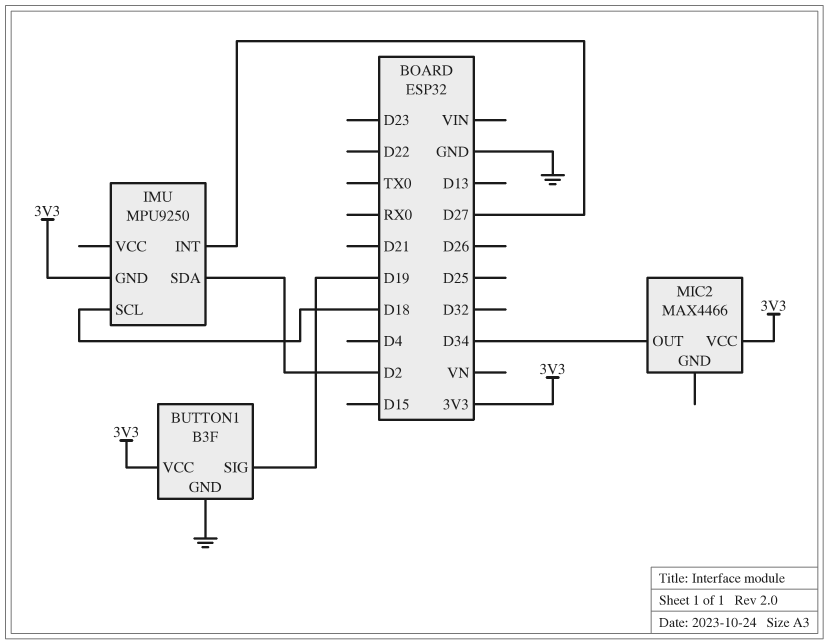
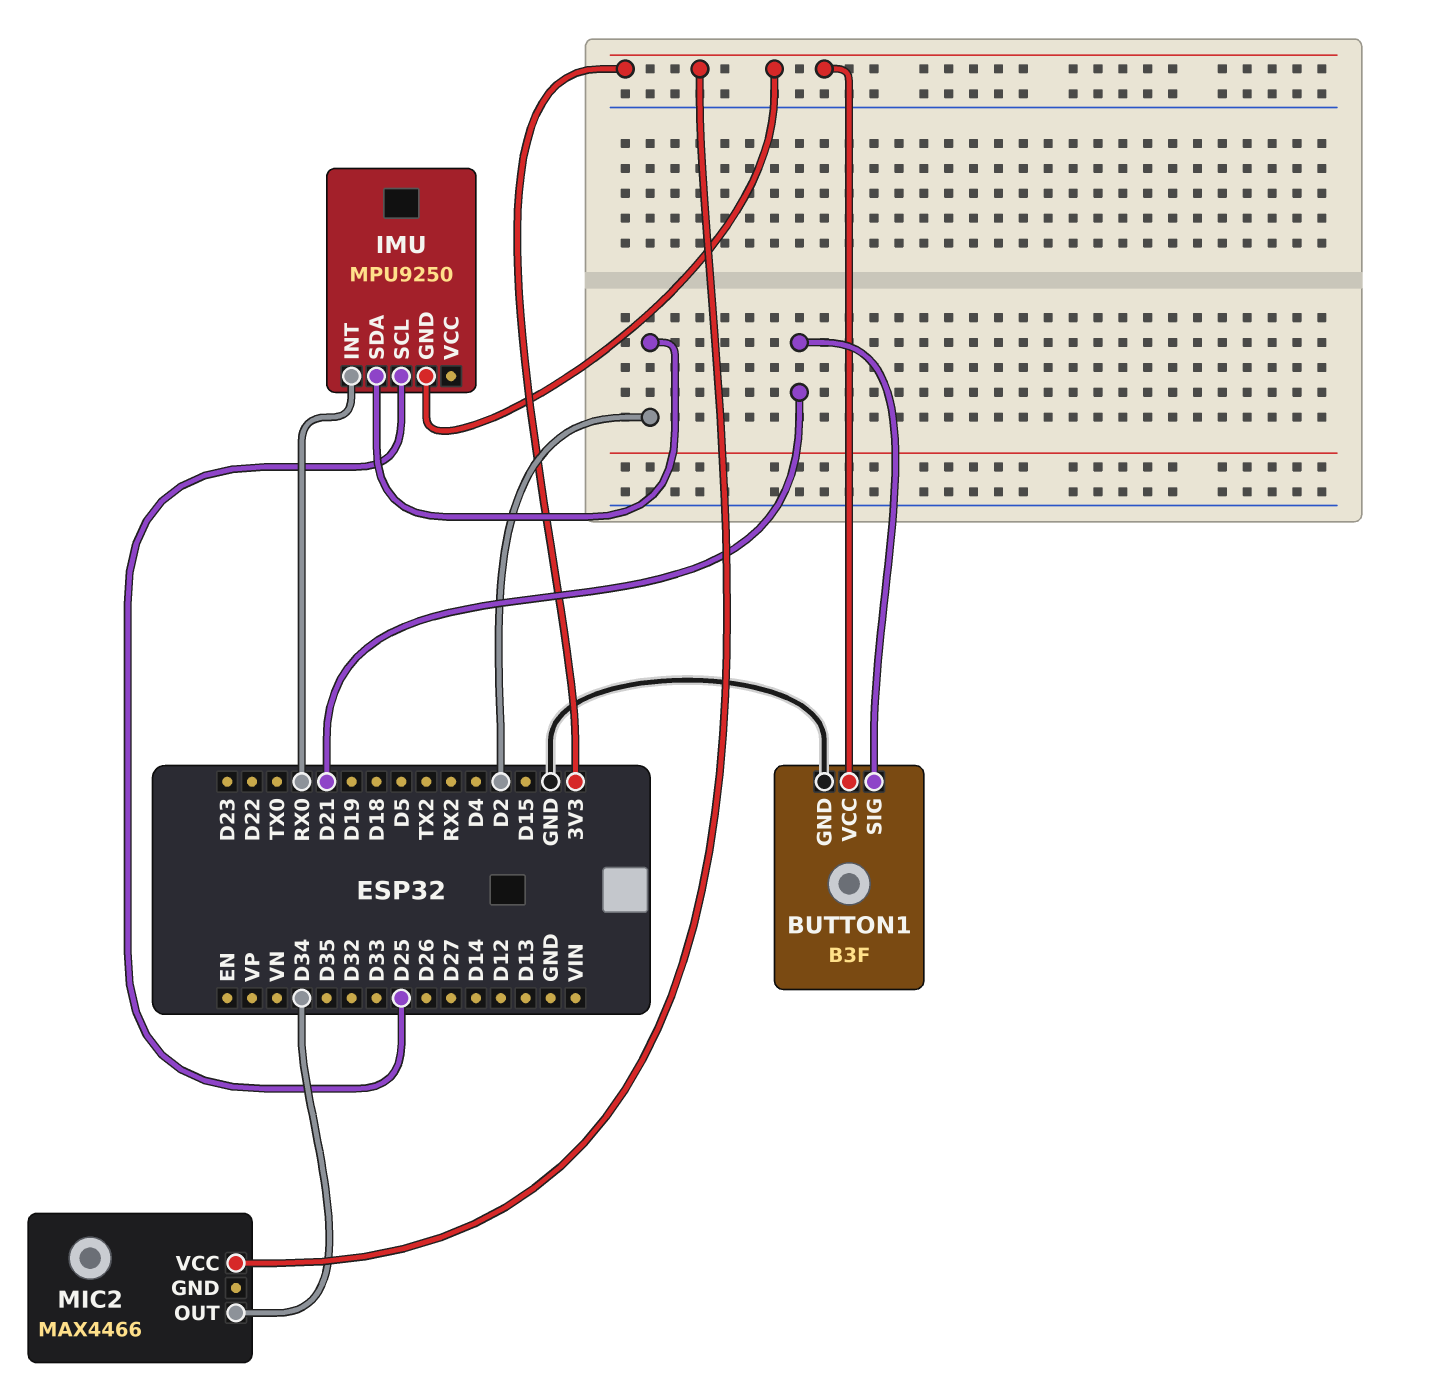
BUTTON1 pin SIG: D19 -> D21
IMU pin INT: D27 -> RX0
IMU pin SCL: D18 -> D25

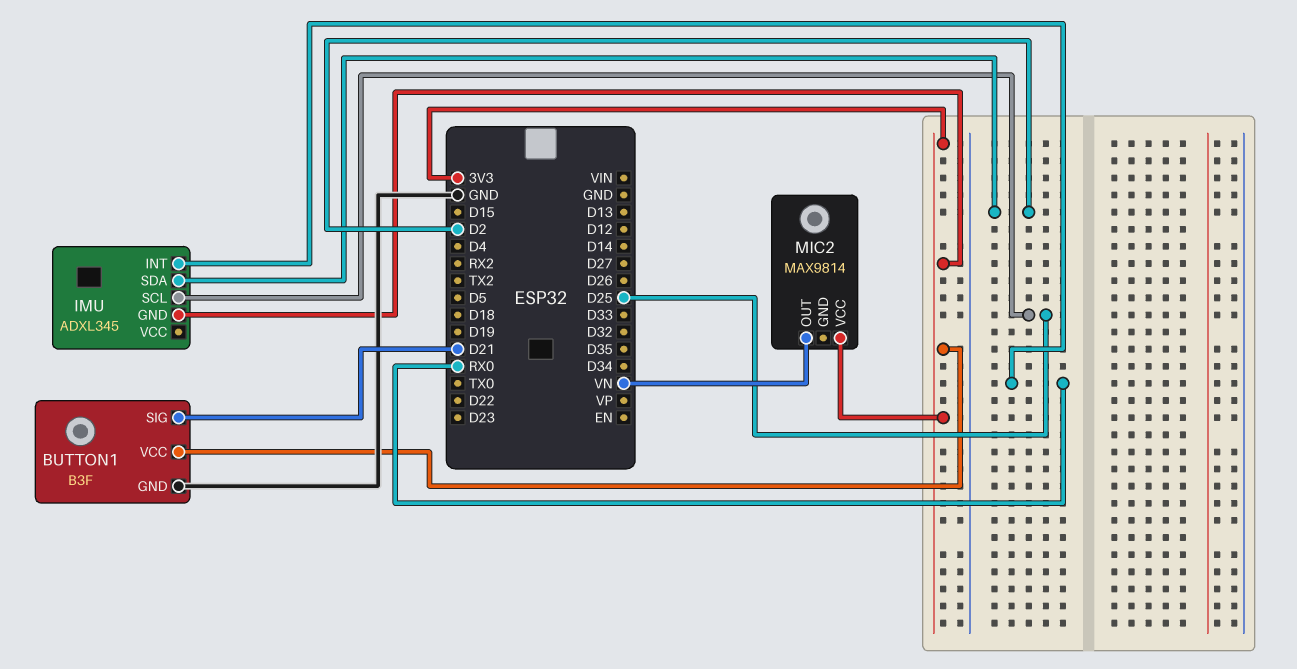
IMU: MPU9250 -> ADXL345
MIC2: MAX4466 -> MAX9814
MIC2 pin OUT: D34 -> VN

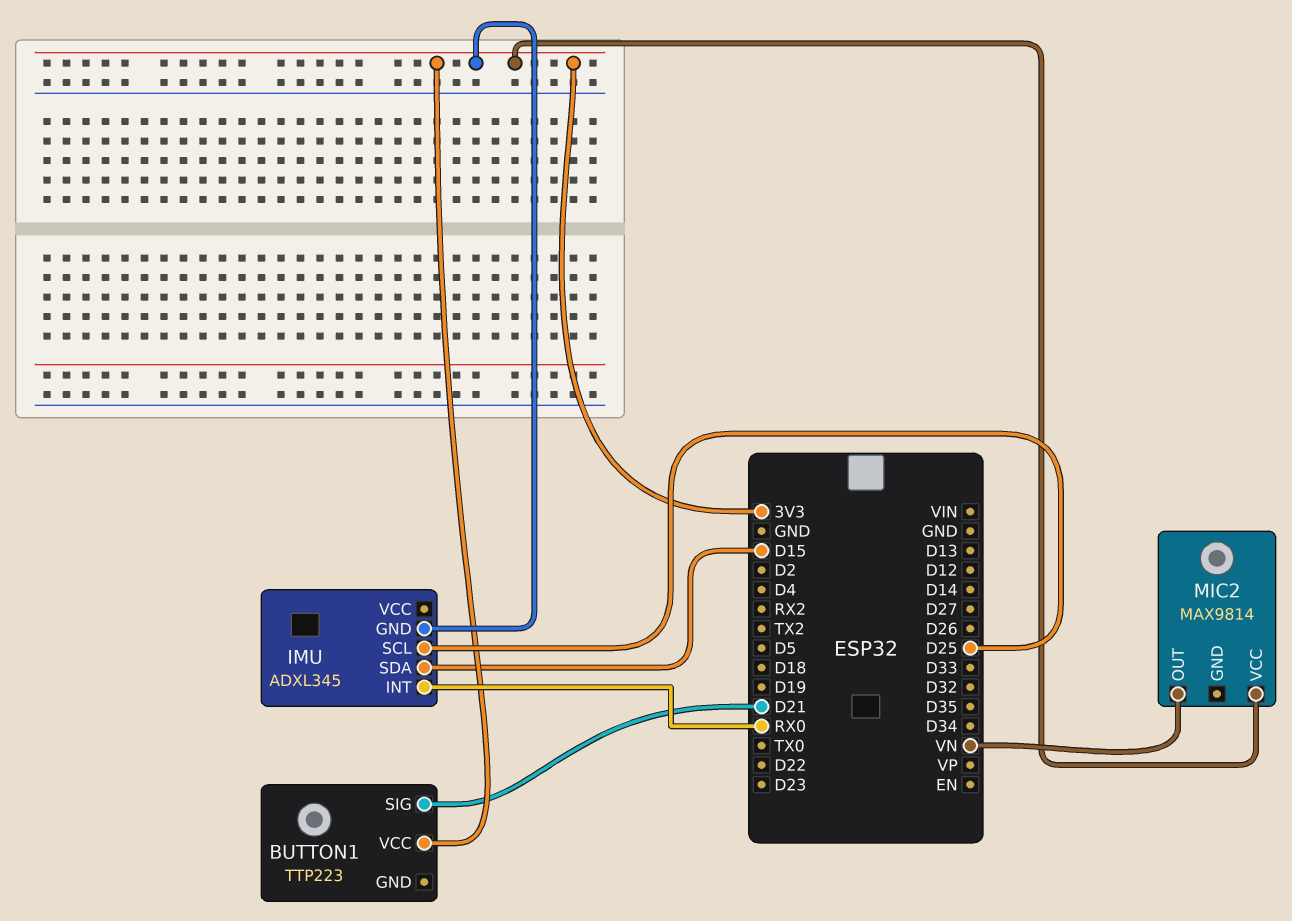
BUTTON1: B3F -> TTP223
BUTTON1 pin GND: GND -> none
IMU pin SDA: D2 -> D15

